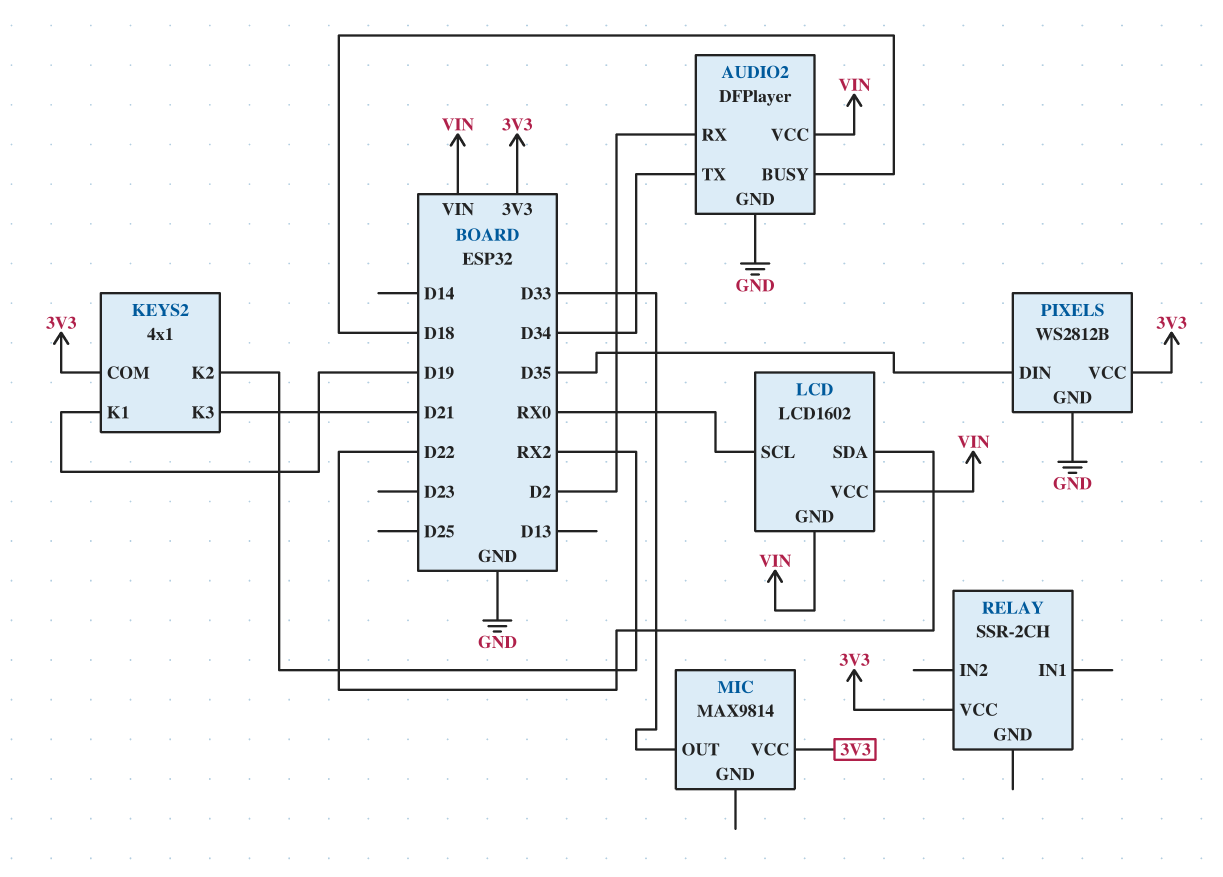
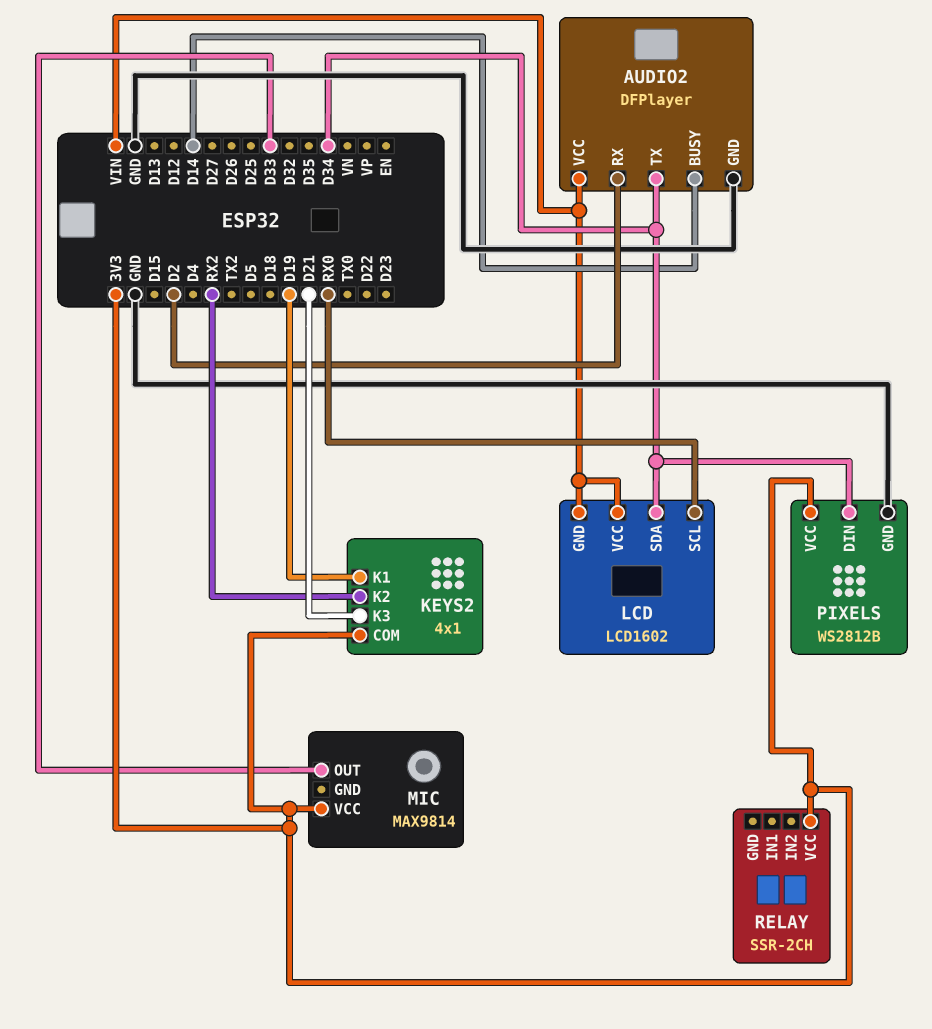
AUDIO2 pin BUSY: D18 -> D14
LCD pin SDA: D22 -> D34
PIXELS pin DIN: D35 -> D34

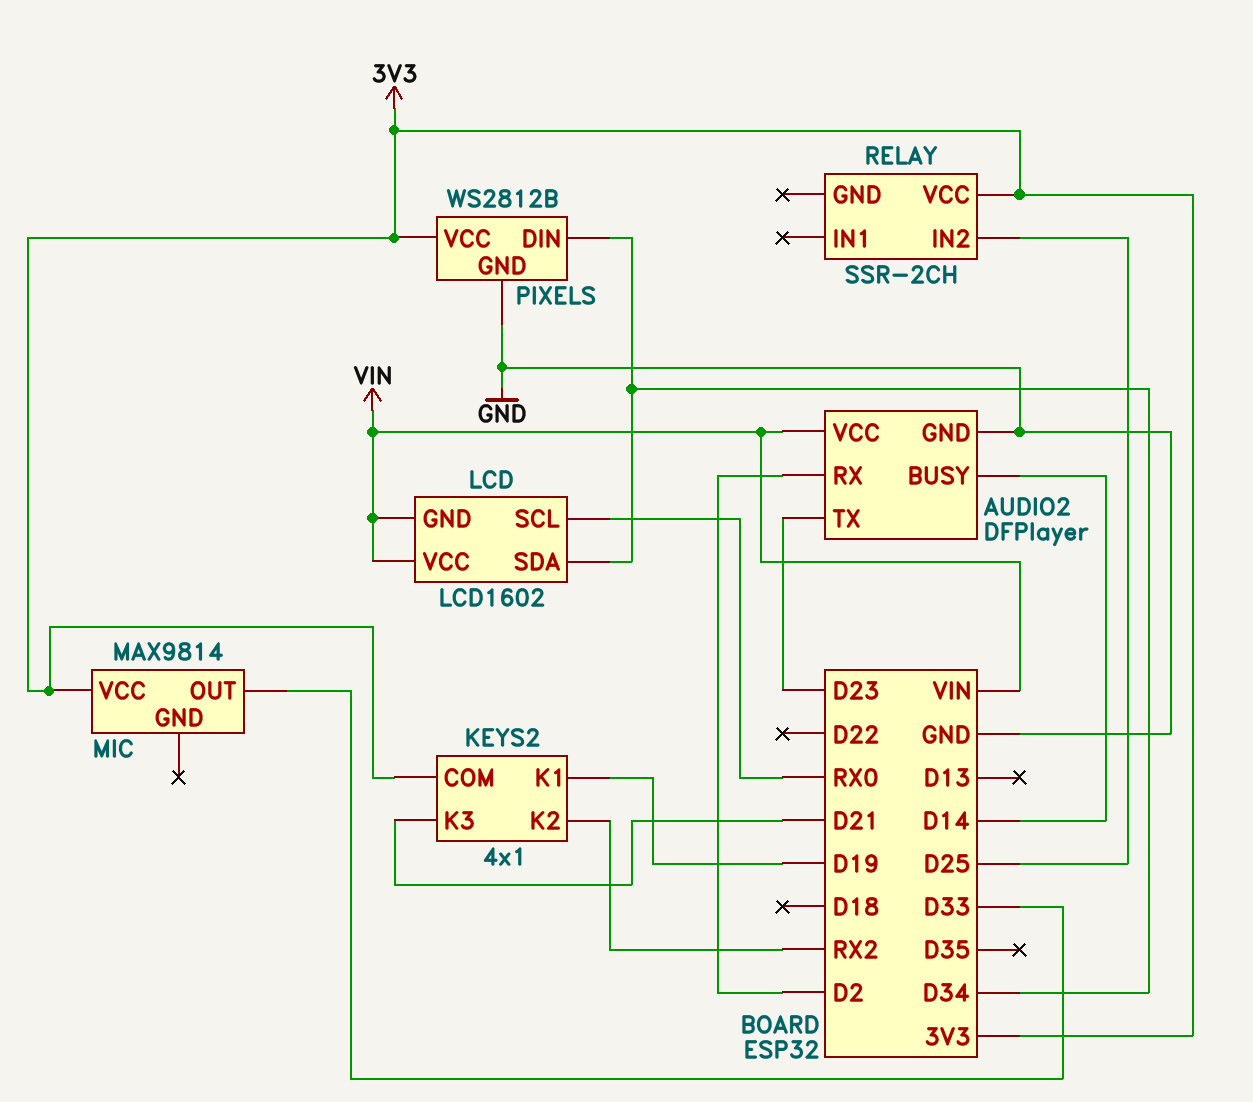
AUDIO2 pin TX: D34 -> D23
RELAY pin IN2: none -> D25

